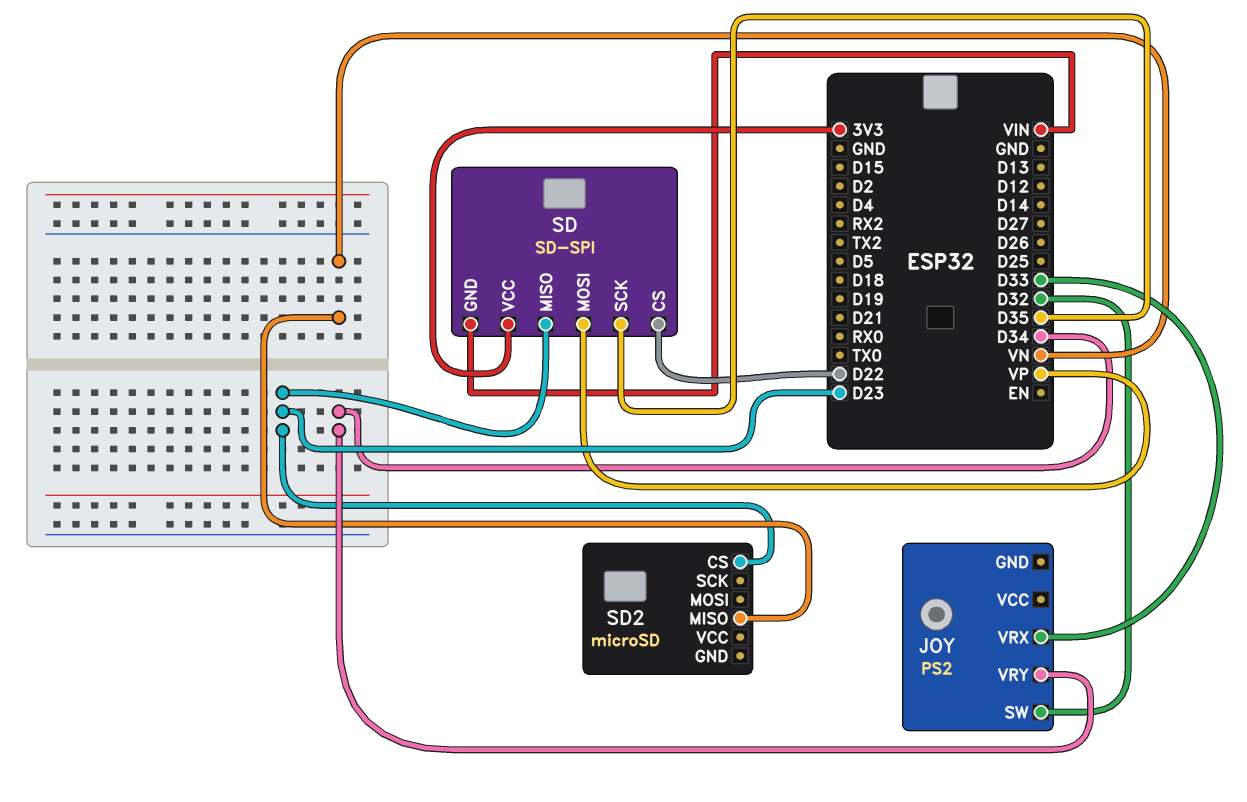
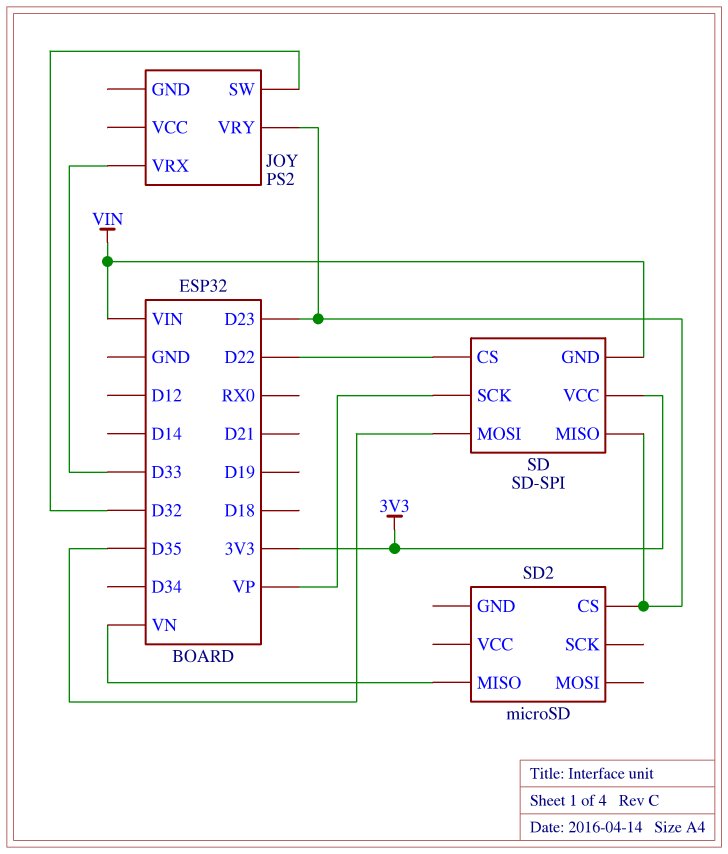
JOY pin VRY: D34 -> D23
SD pin MOSI: VP -> D35
SD pin SCK: D35 -> VP

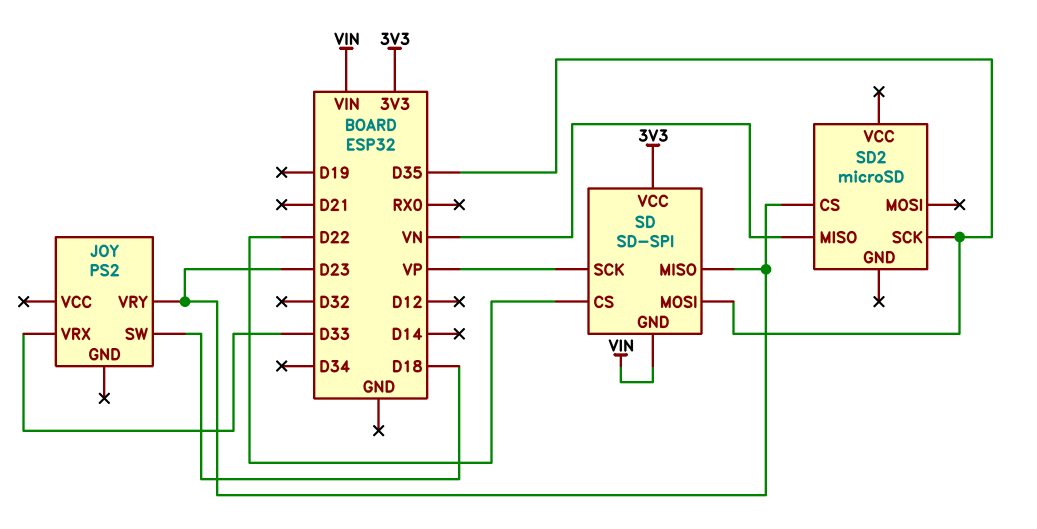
JOY pin SW: D32 -> D18
SD2 pin SCK: none -> D35

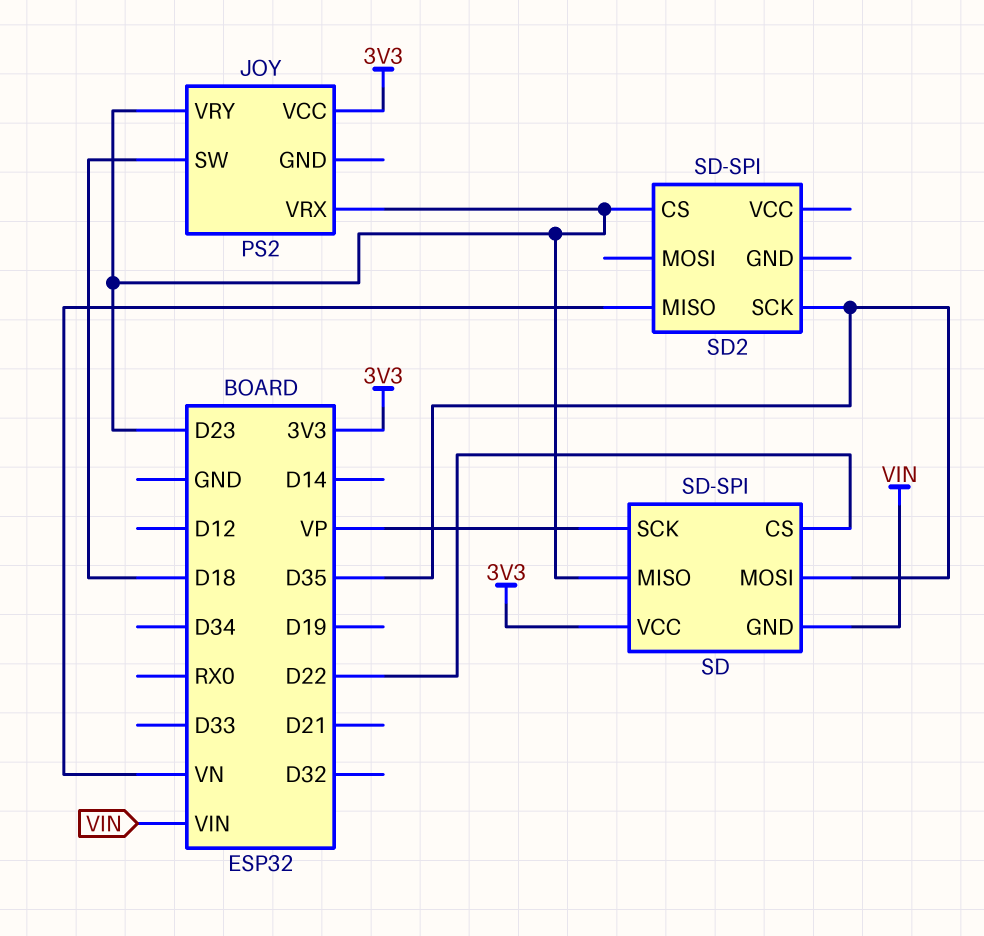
JOY pin VCC: none -> 3V3
JOY pin VRX: D33 -> D23
SD2: microSD -> SD-SPI

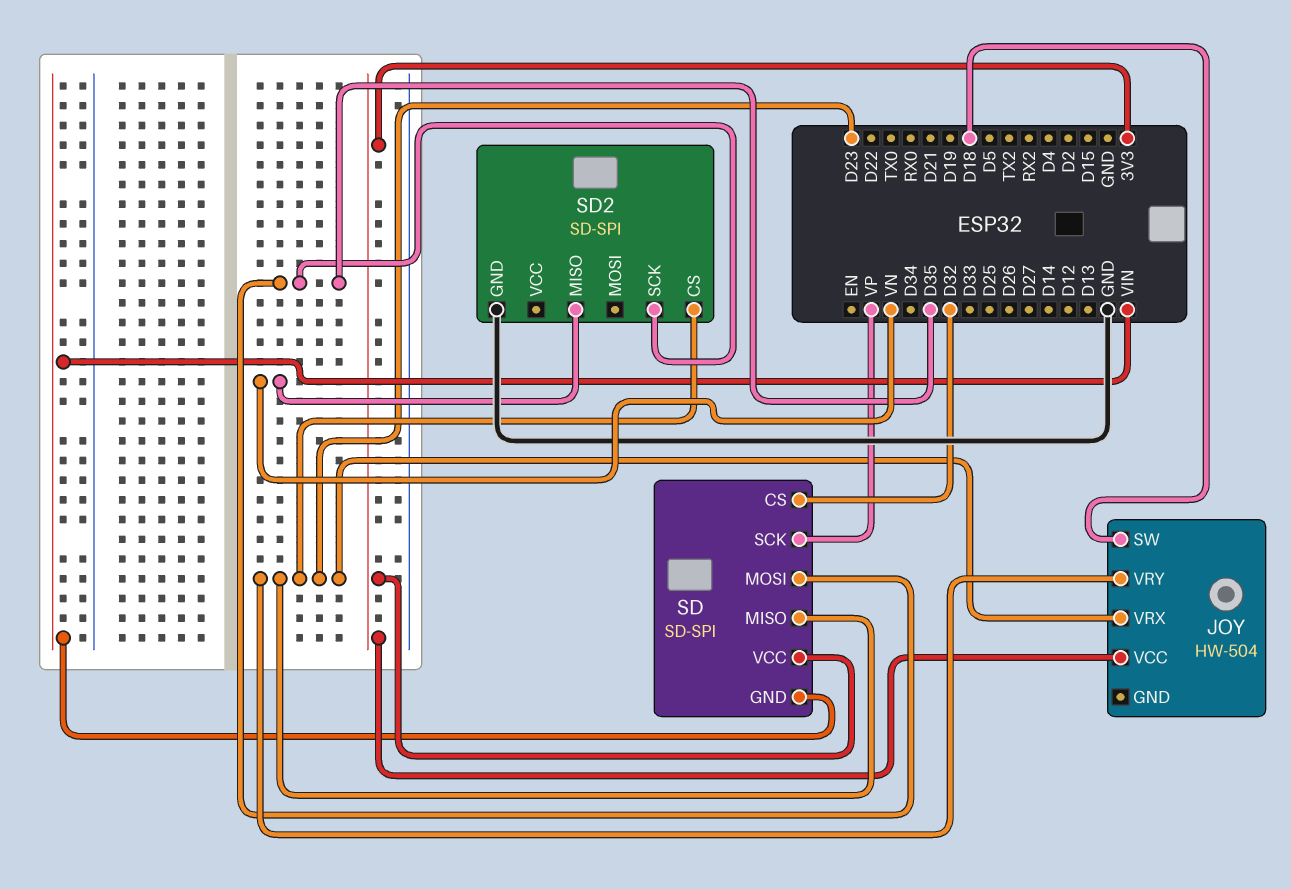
JOY: PS2 -> HW-504
SD pin CS: D22 -> D32
SD2 pin GND: none -> GND

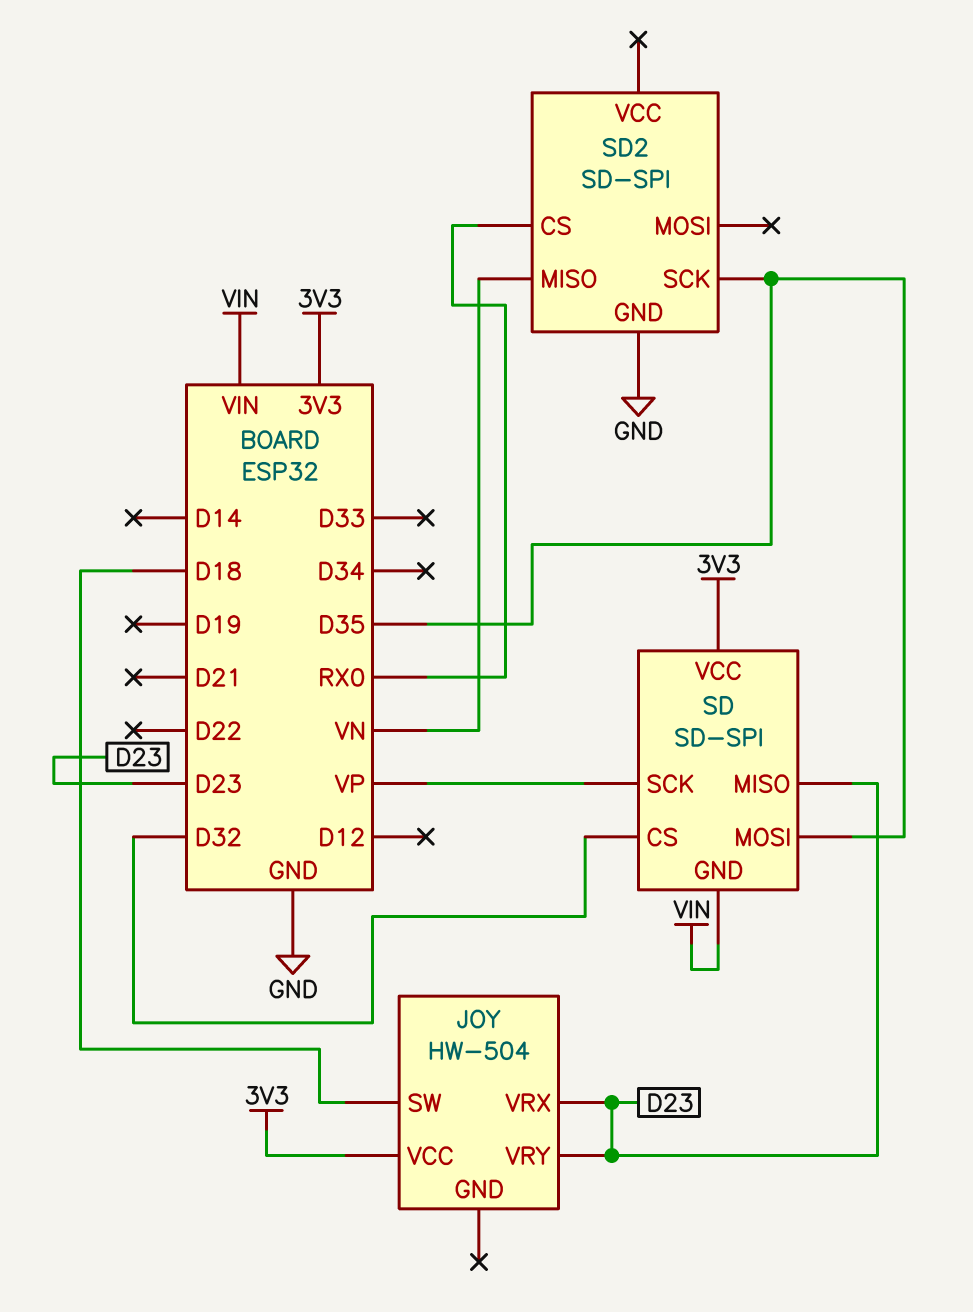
SD2 pin CS: D23 -> RX0

